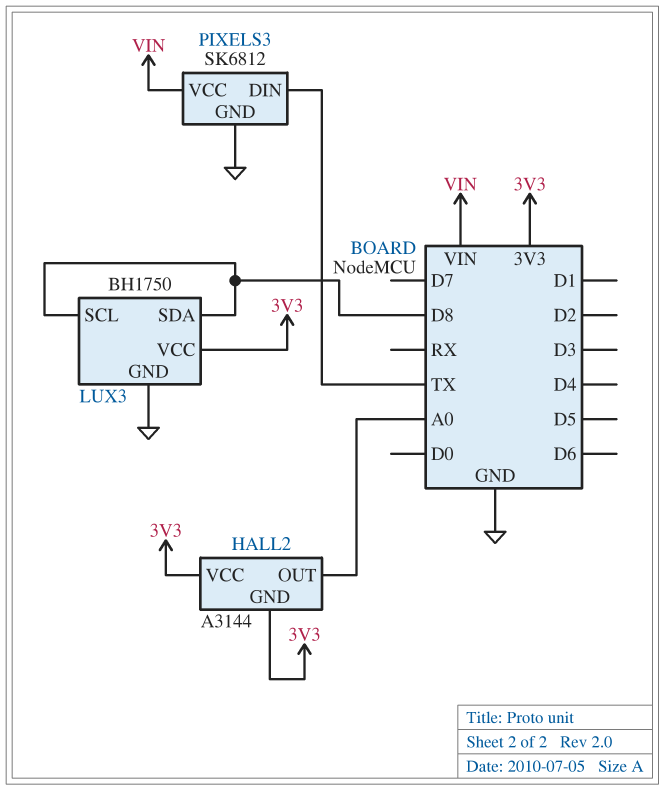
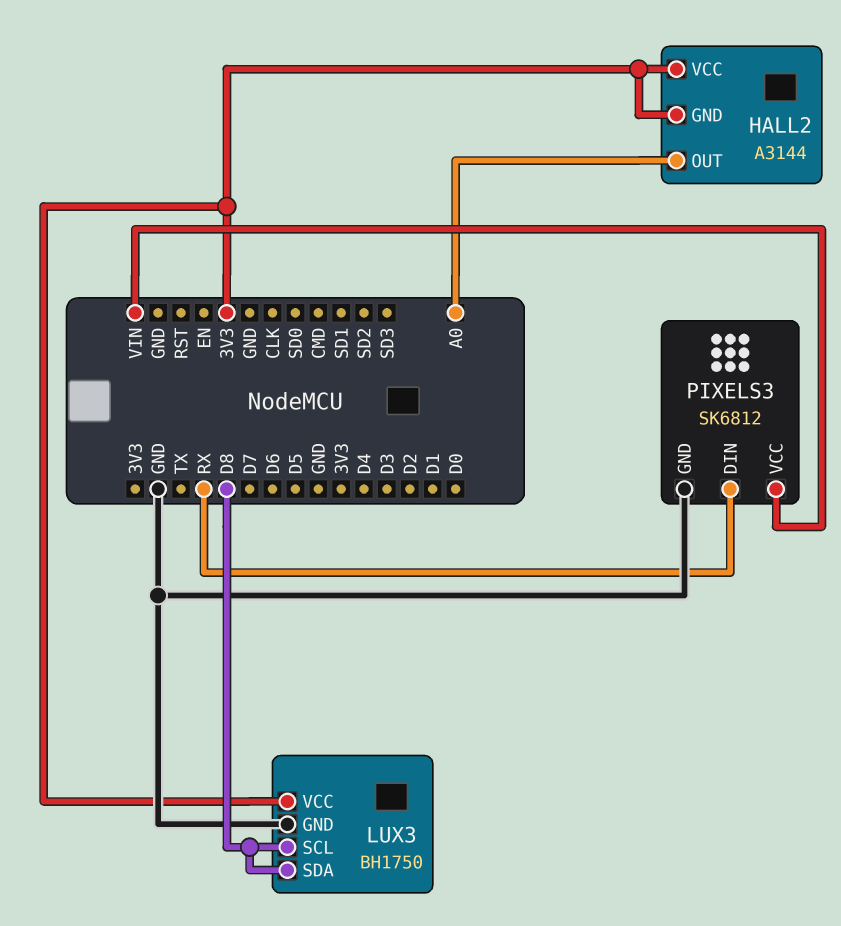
PIXELS3 pin DIN: TX -> RX

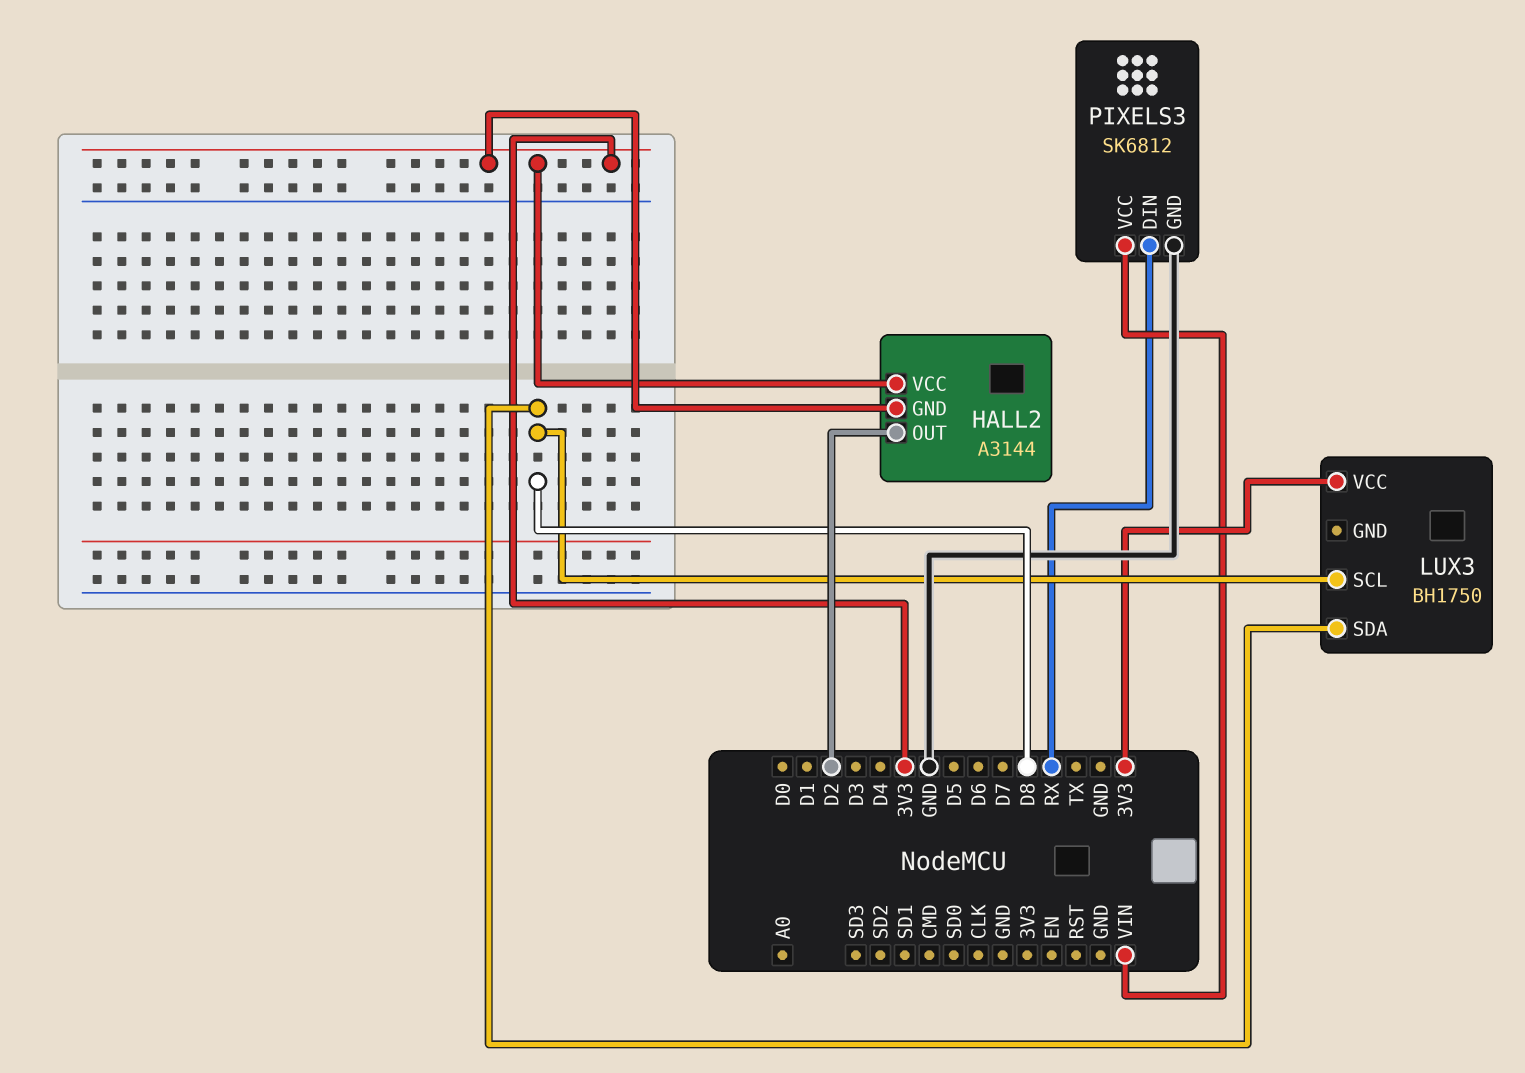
HALL2 pin OUT: A0 -> D2
LUX3 pin GND: GND -> none

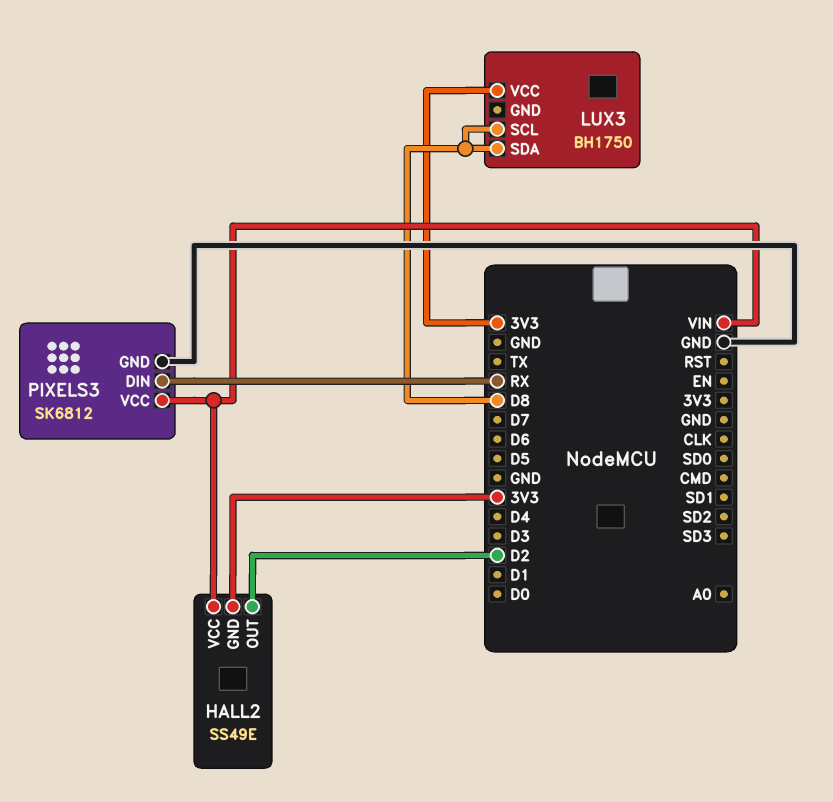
HALL2: A3144 -> SS49E
HALL2 pin VCC: 3V3 -> VIN

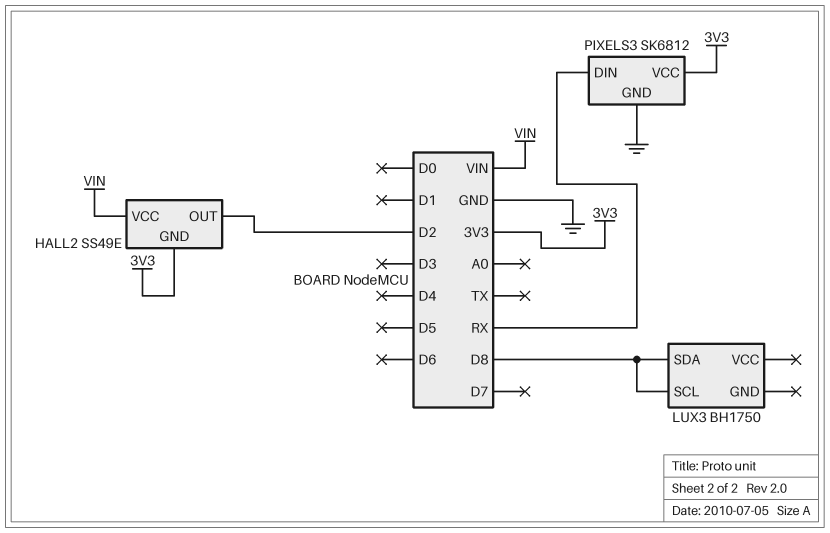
LUX3 pin VCC: 3V3 -> none
PIXELS3 pin VCC: VIN -> 3V3

